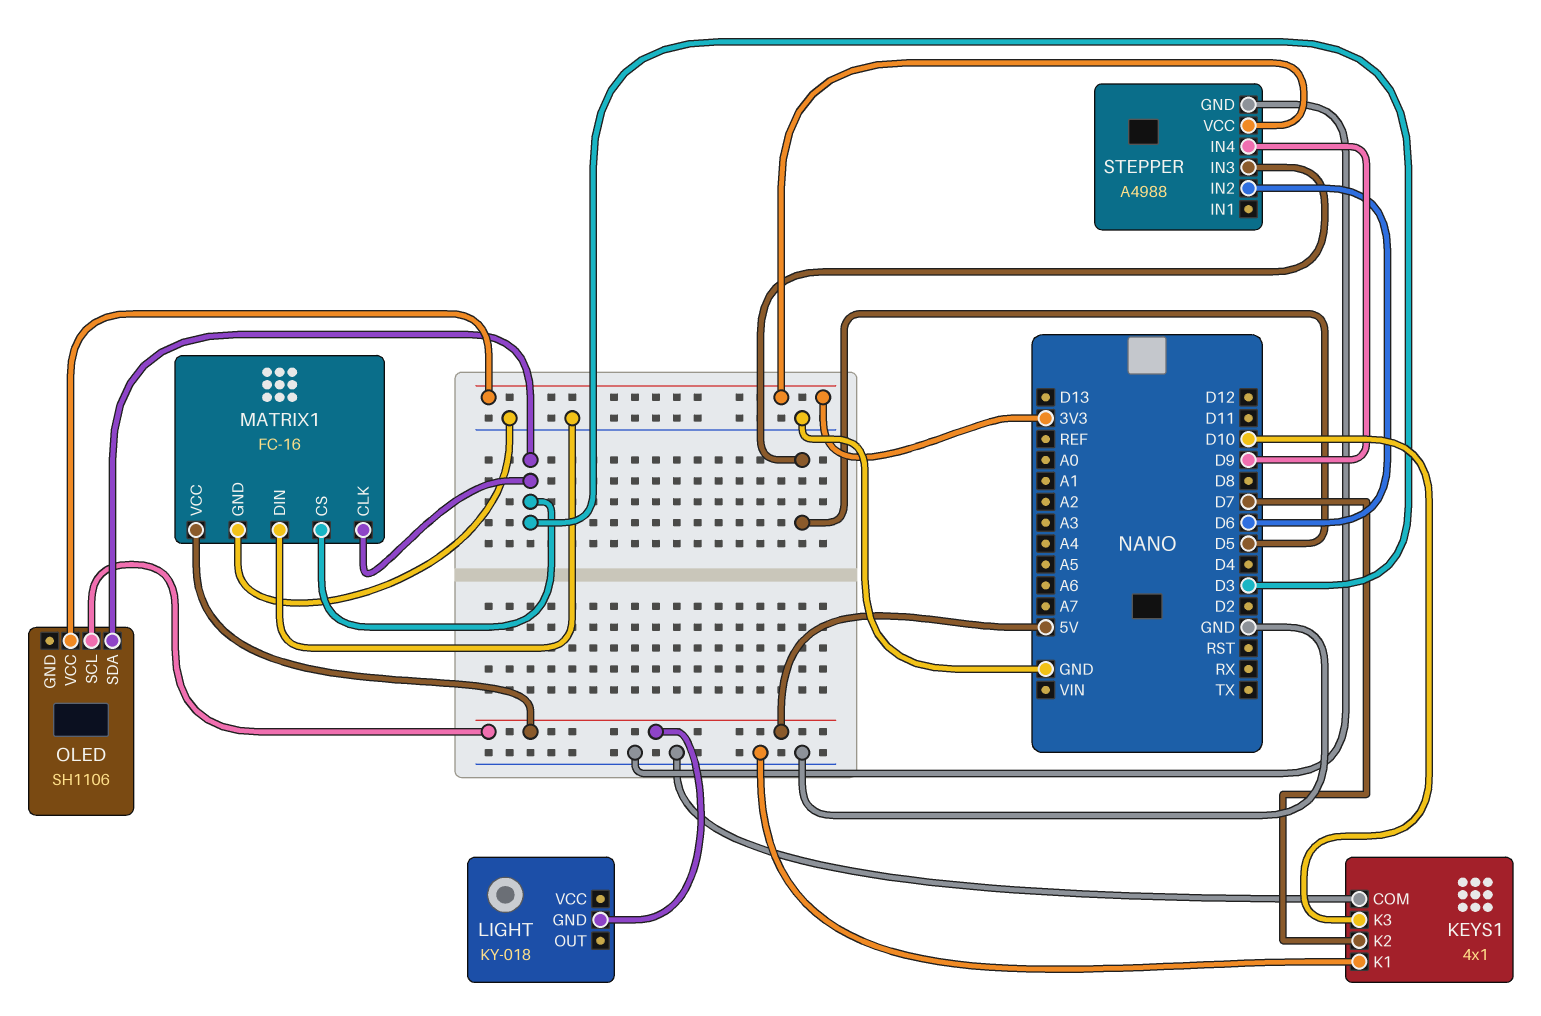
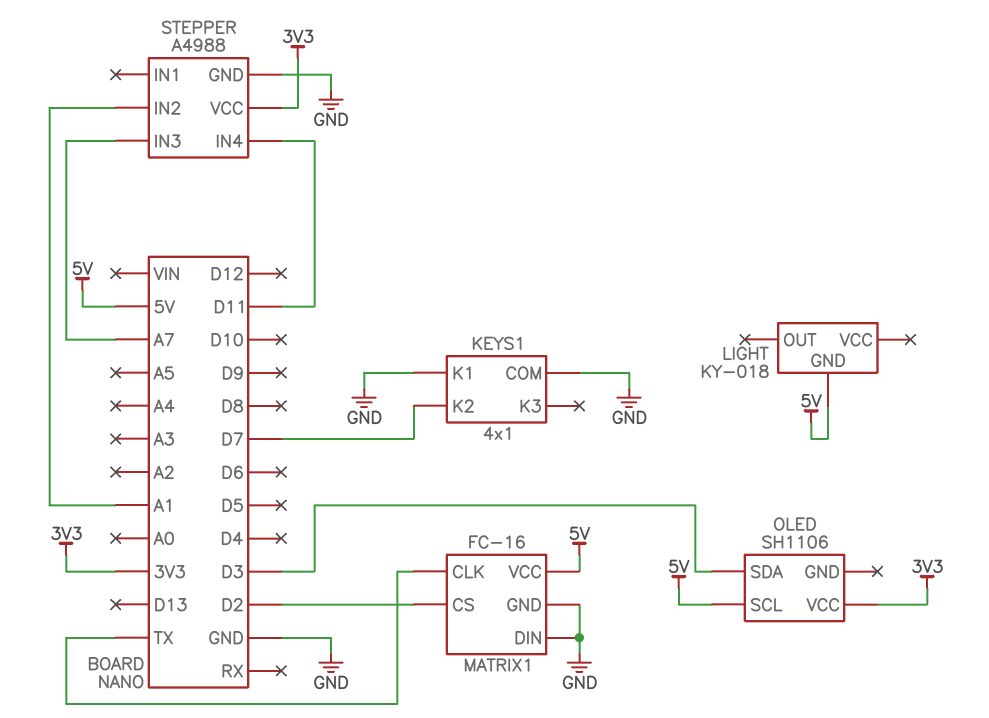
KEYS1 pin K3: D10 -> none
MATRIX1 pin CLK: D3 -> TX
MATRIX1 pin CS: D3 -> D2
STEPPER pin IN2: D6 -> A1
STEPPER pin IN3: D5 -> A7
STEPPER pin IN4: D9 -> D11

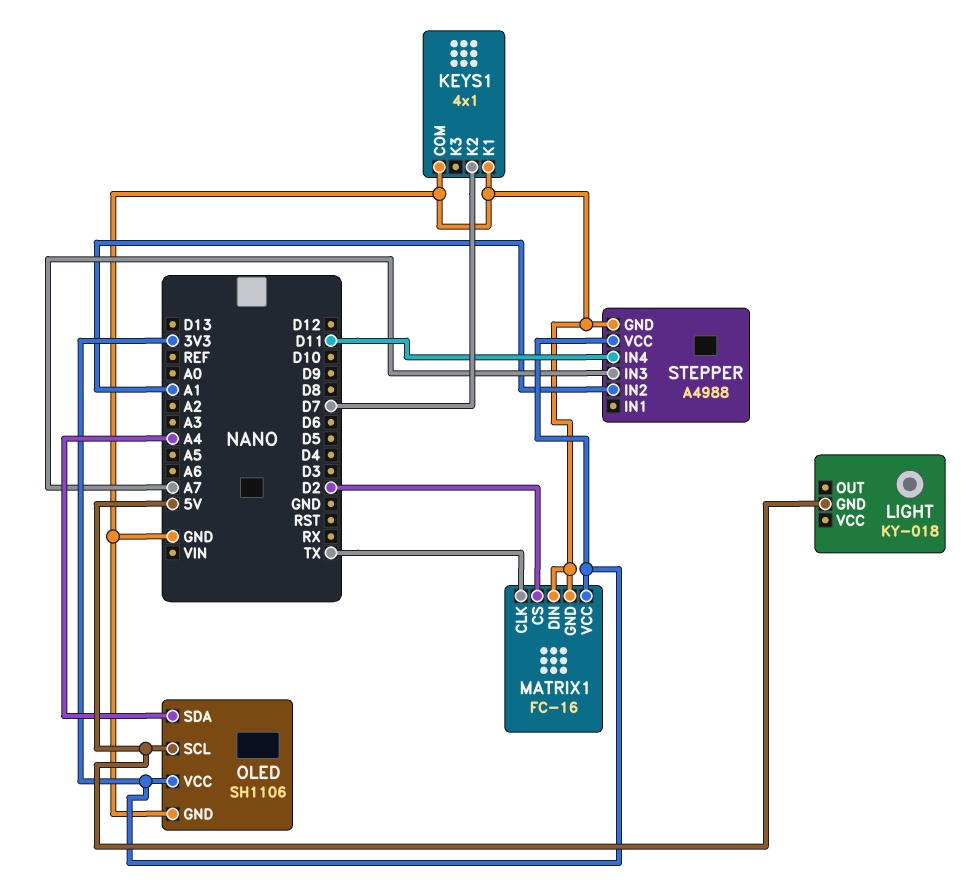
MATRIX1 pin VCC: 5V -> 3V3
OLED pin GND: none -> GND
OLED pin SDA: D3 -> A4

